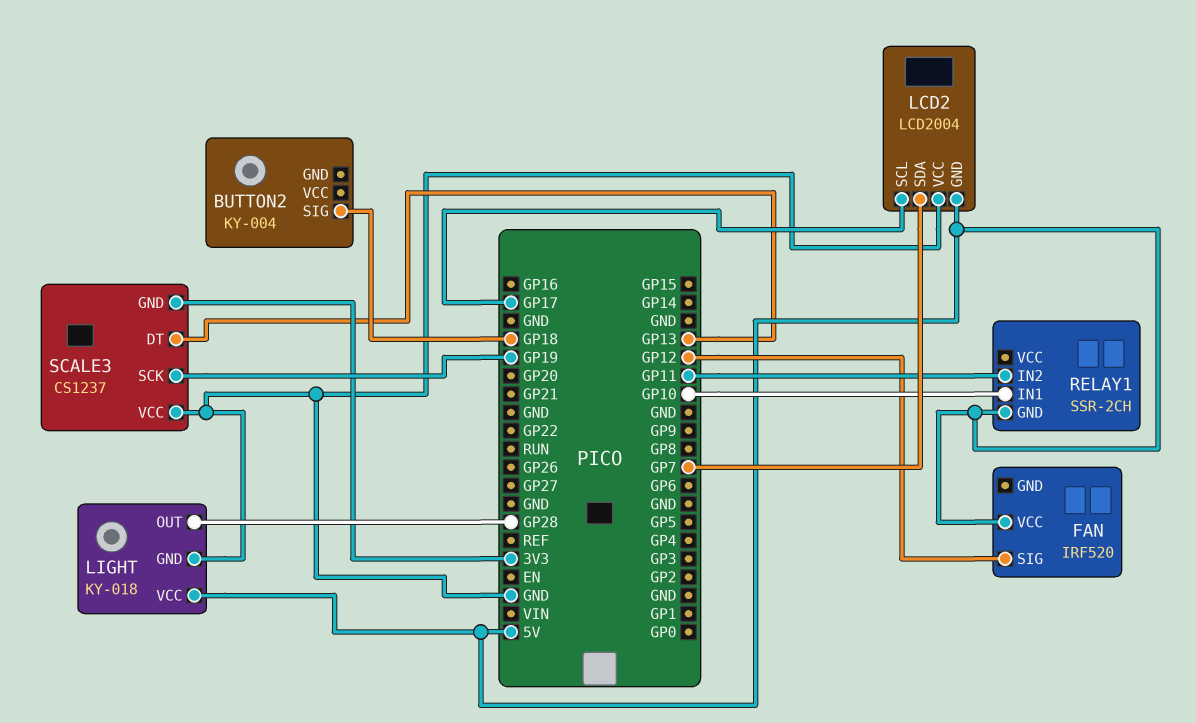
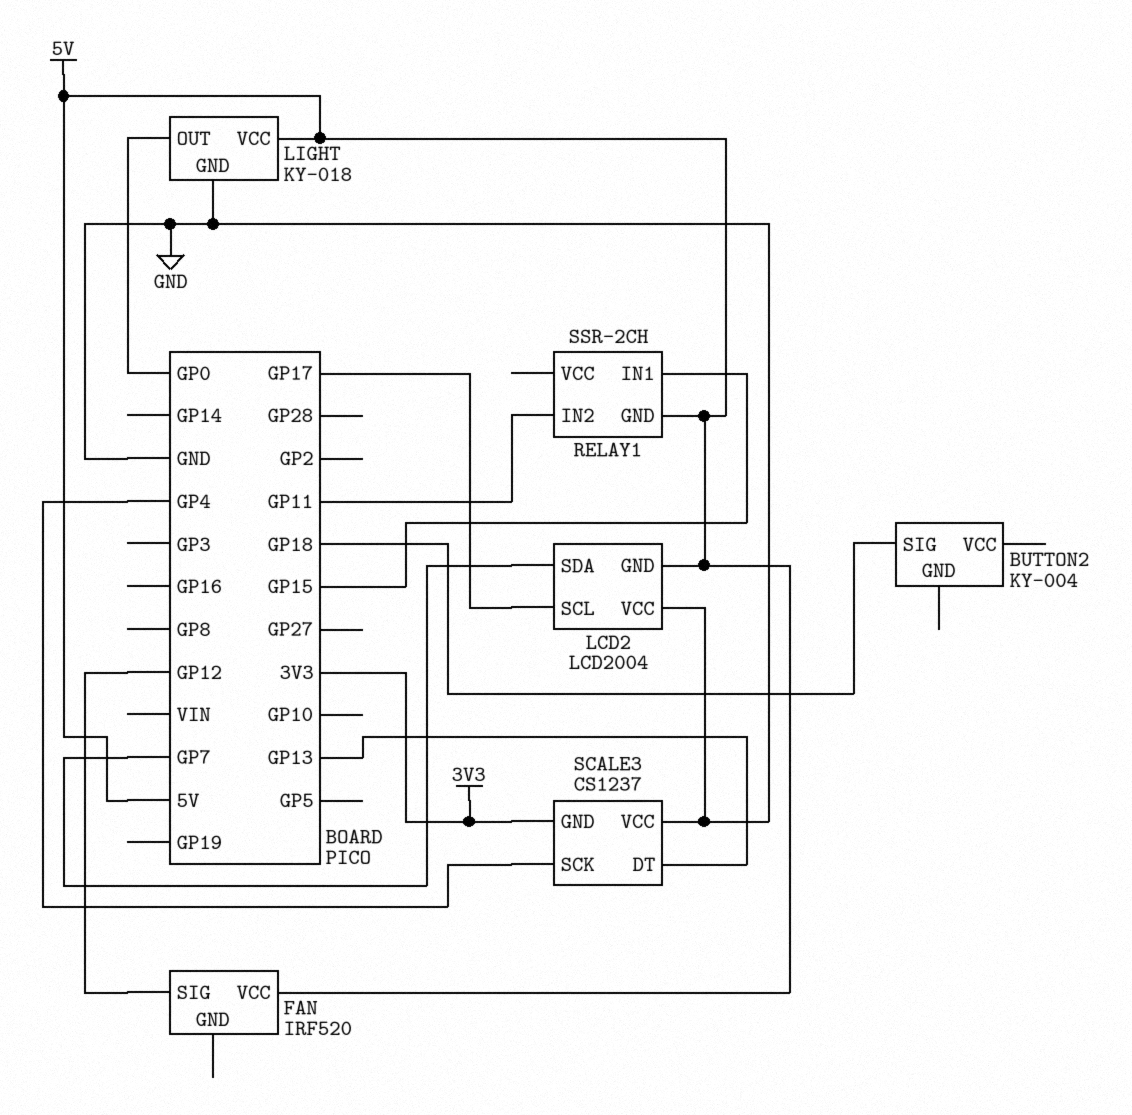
LIGHT pin OUT: GP28 -> GP0
RELAY1 pin IN1: GP10 -> GP15
SCALE3 pin SCK: GP19 -> GP4

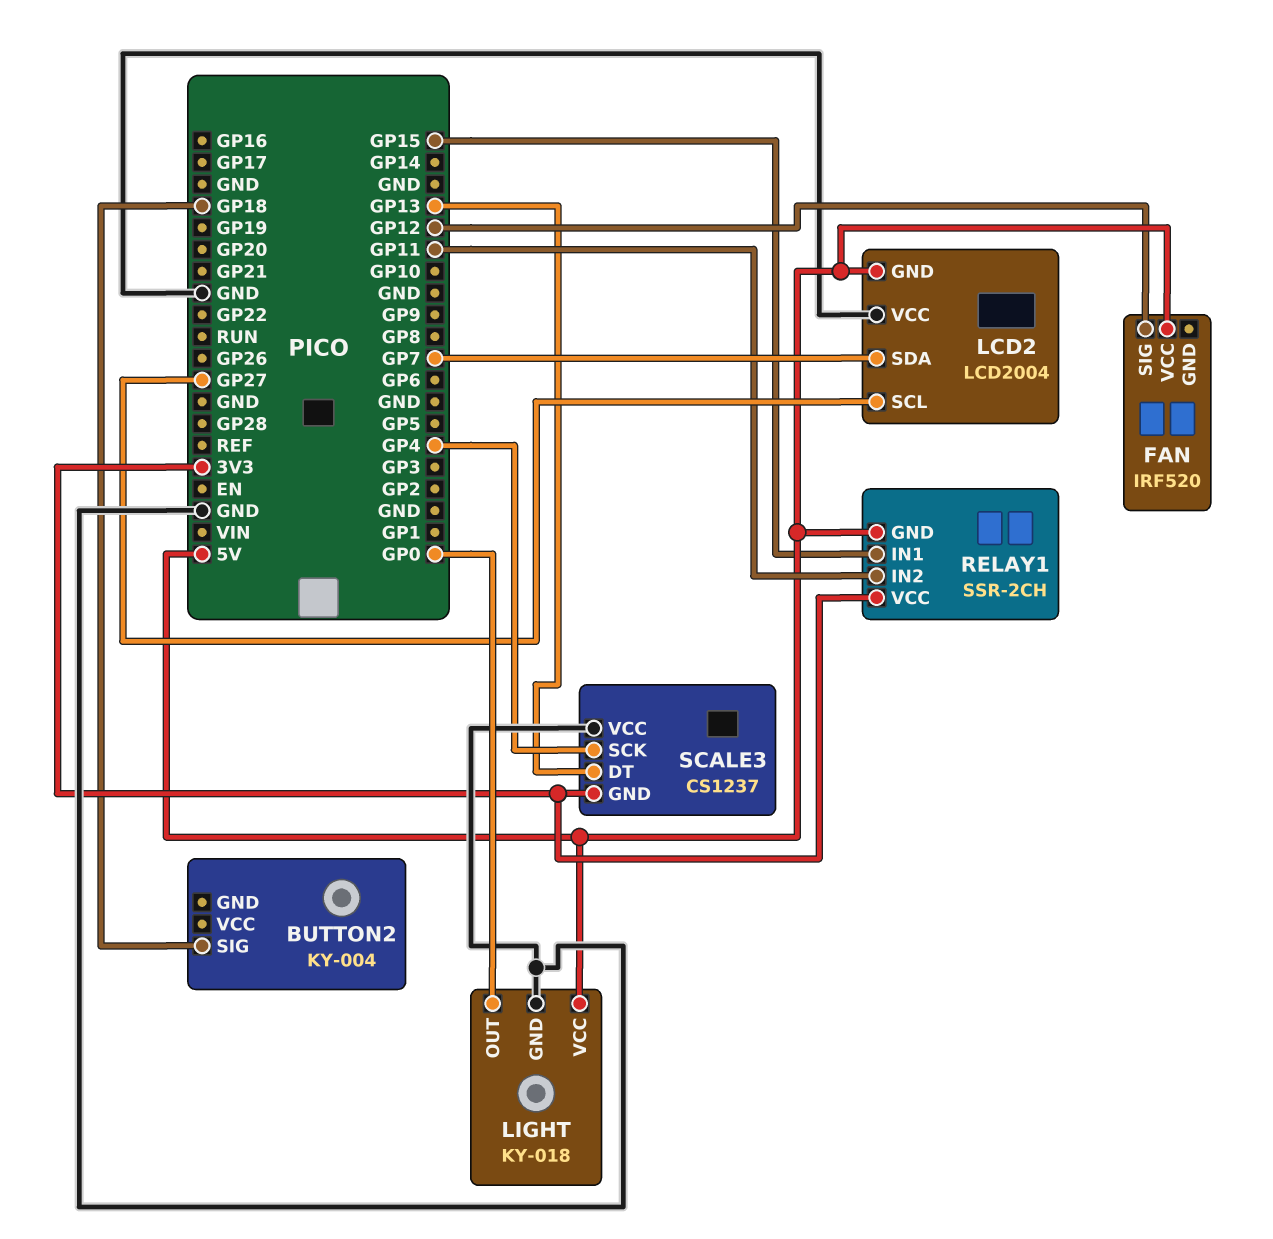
LCD2 pin SCL: GP17 -> GP27
RELAY1 pin VCC: none -> 3V3

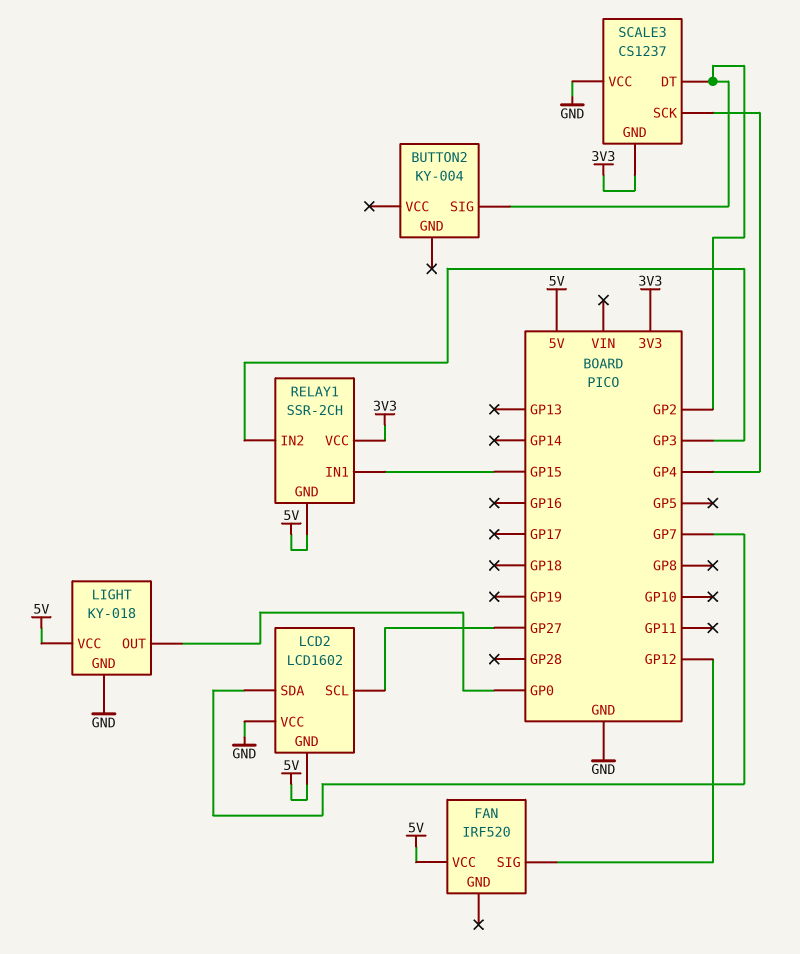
BUTTON2 pin SIG: GP18 -> GP2
LCD2: LCD2004 -> LCD1602
RELAY1 pin IN2: GP11 -> GP3
SCALE3 pin DT: GP13 -> GP2

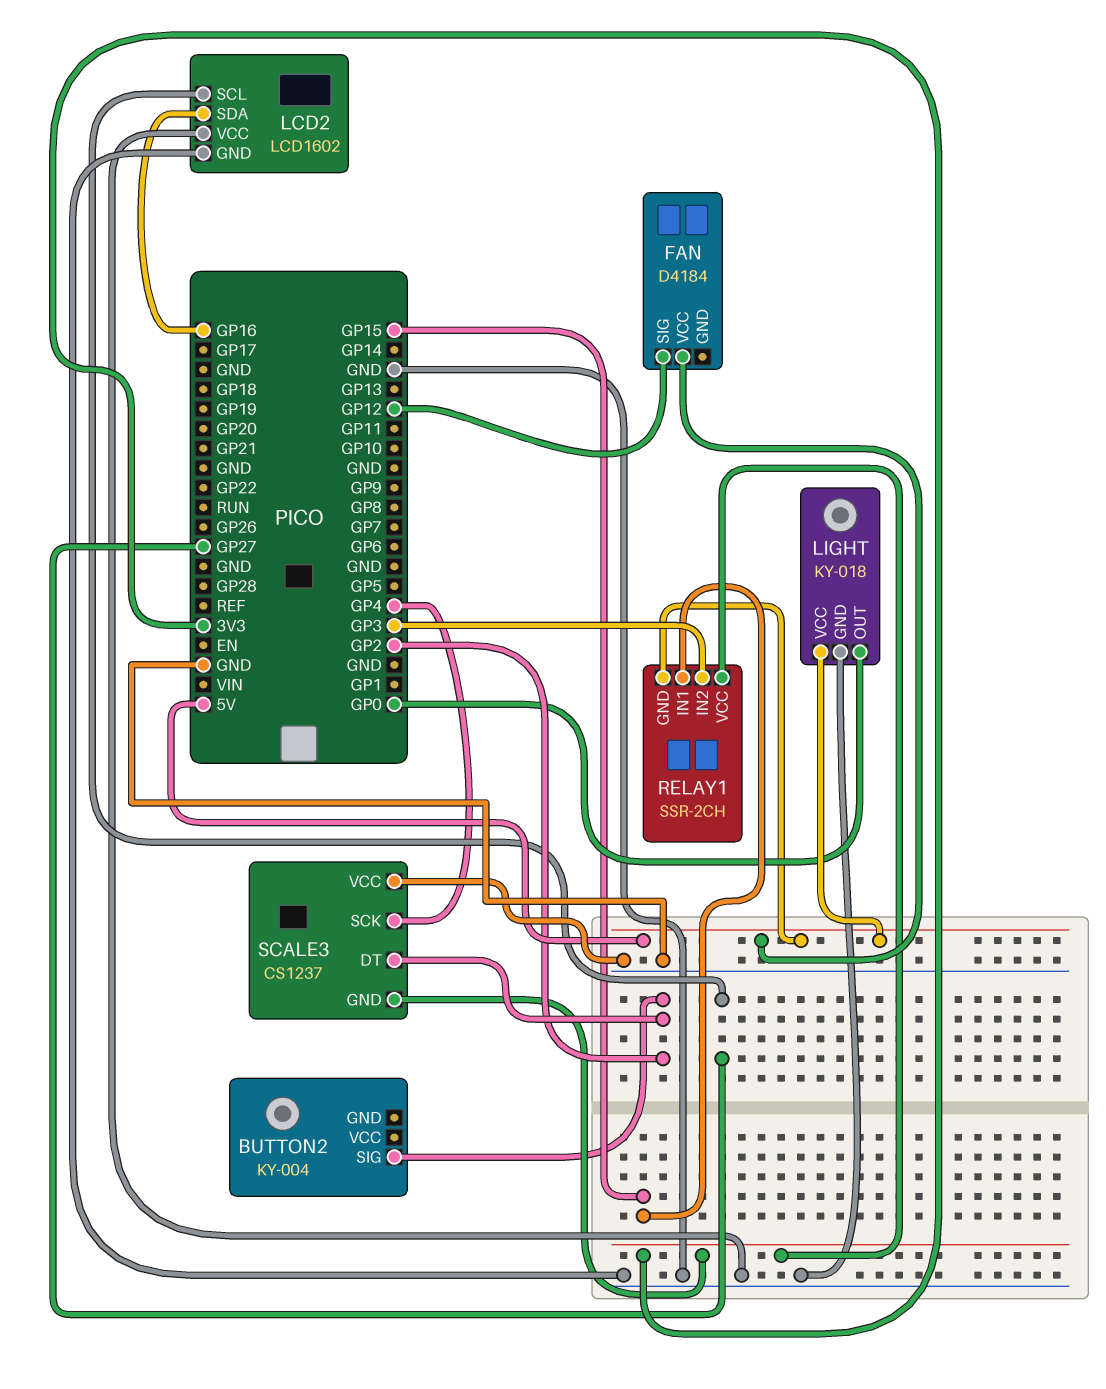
FAN: IRF520 -> D4184
LCD2 pin GND: 5V -> GND
LCD2 pin SDA: GP7 -> GP16

